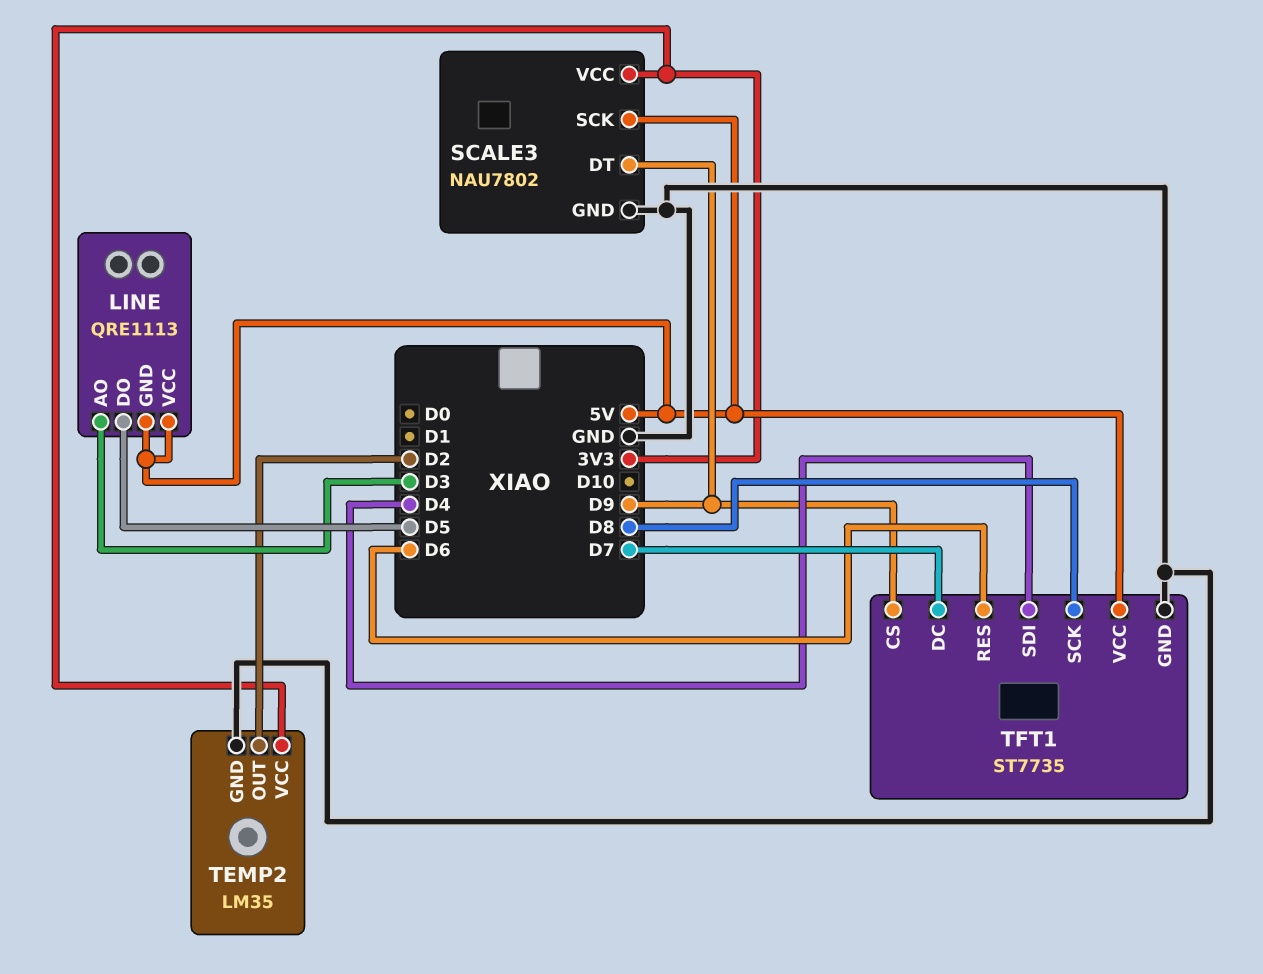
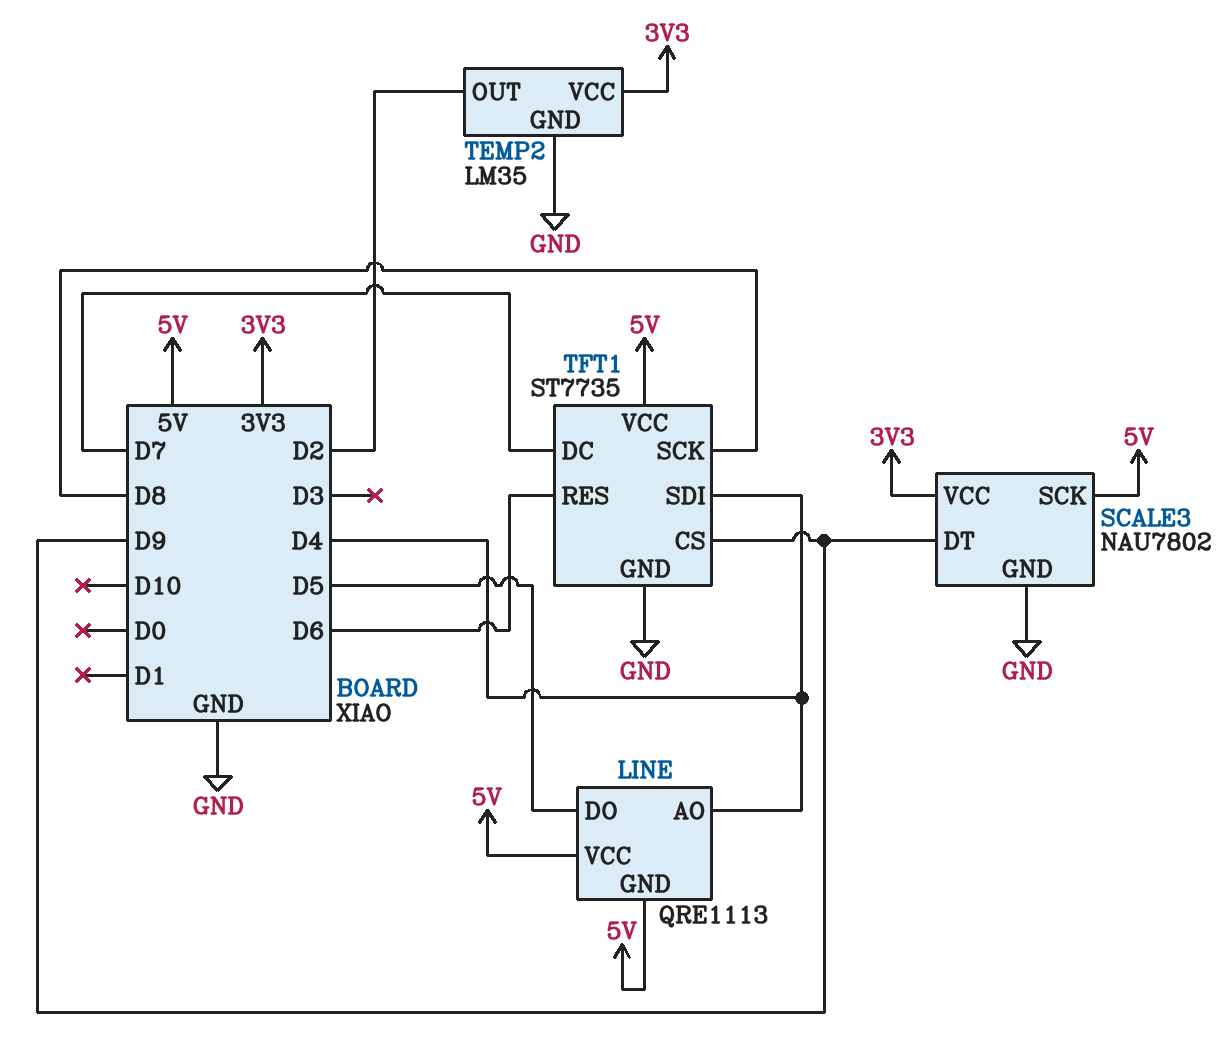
LINE pin AO: D3 -> D4

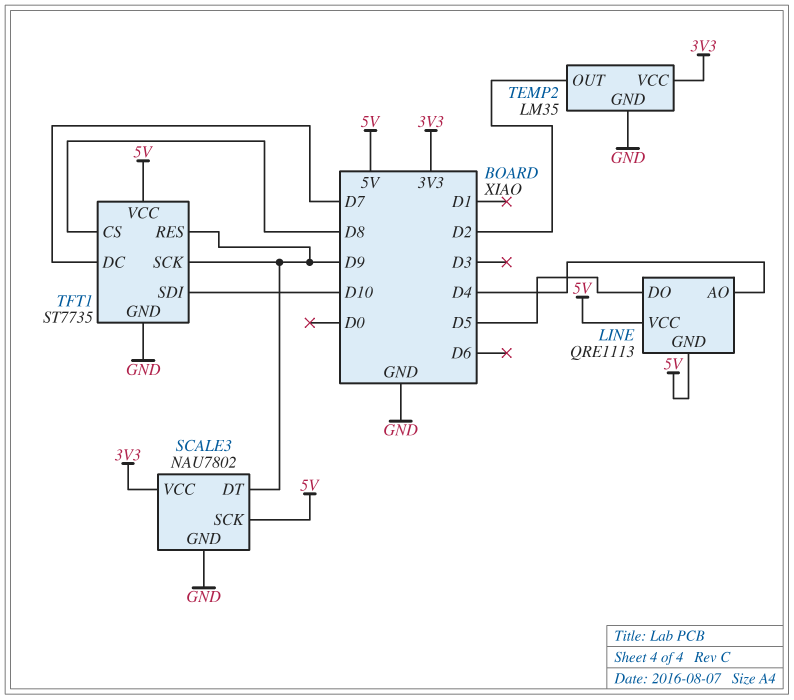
TFT1 pin CS: D9 -> D8
TFT1 pin RES: D6 -> D9
TFT1 pin SCK: D8 -> D9
TFT1 pin SDI: D4 -> D10

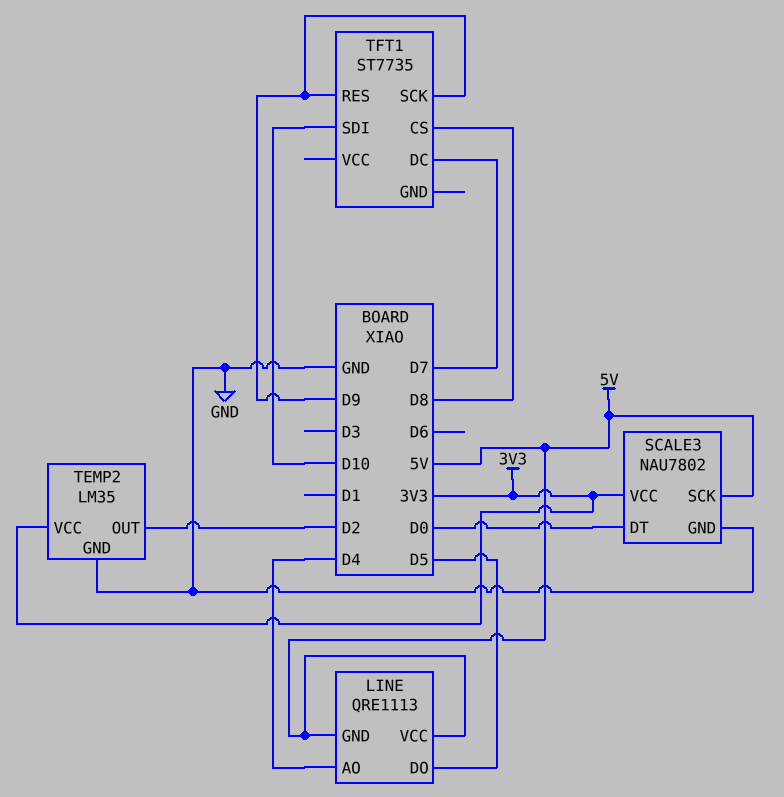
SCALE3 pin DT: D9 -> D0
TFT1 pin GND: GND -> none
TFT1 pin VCC: 5V -> none

